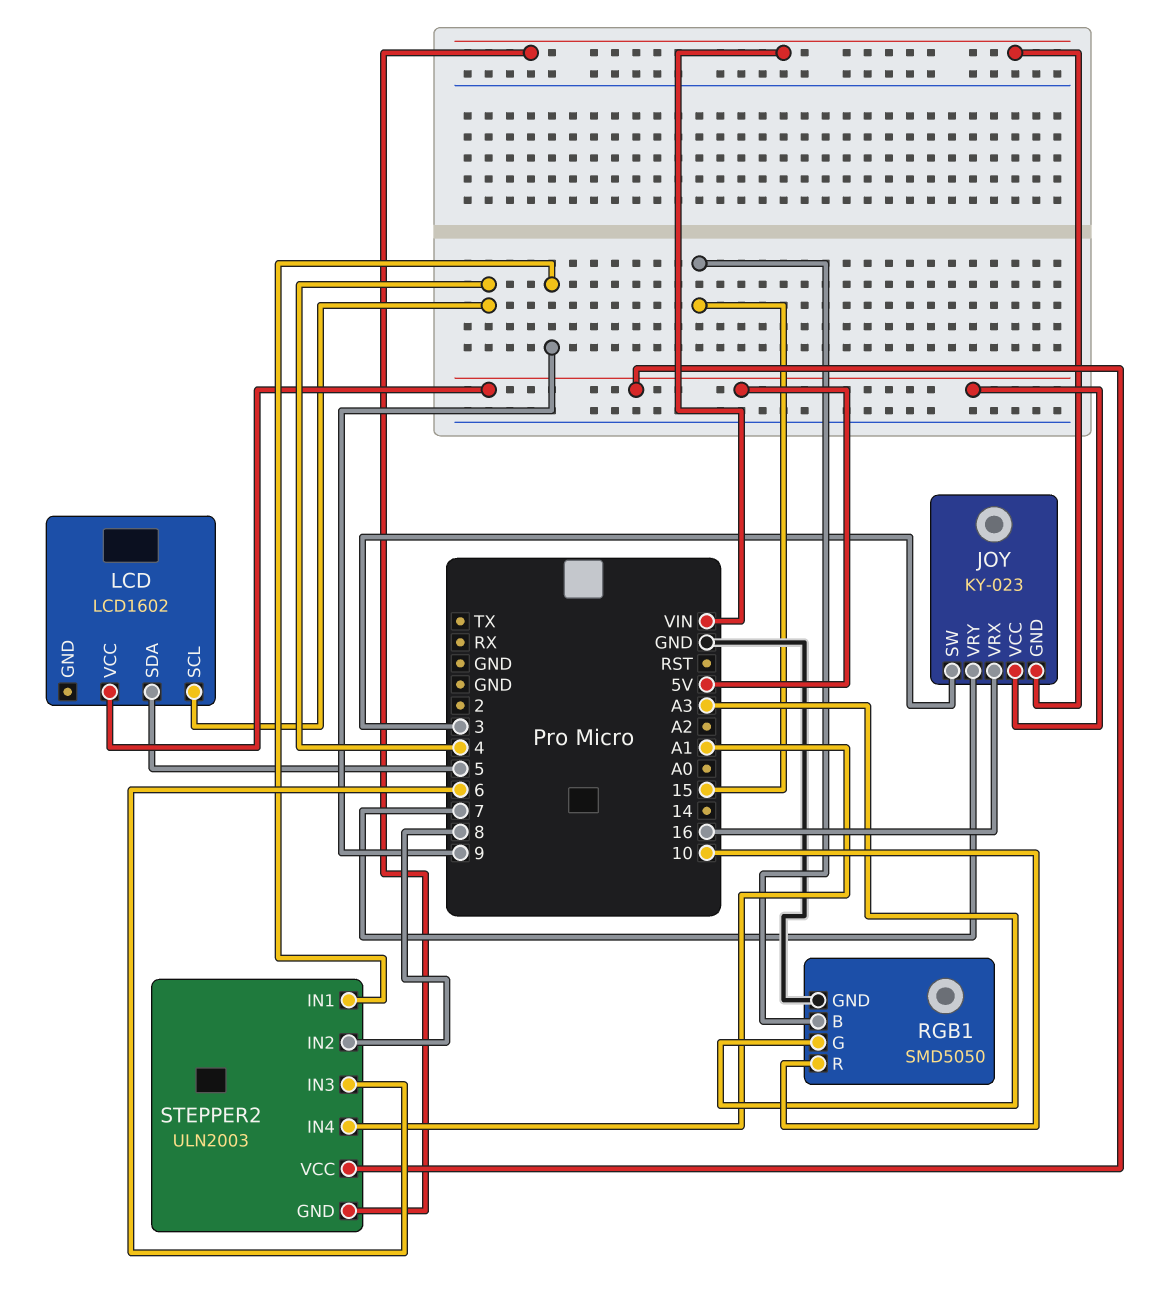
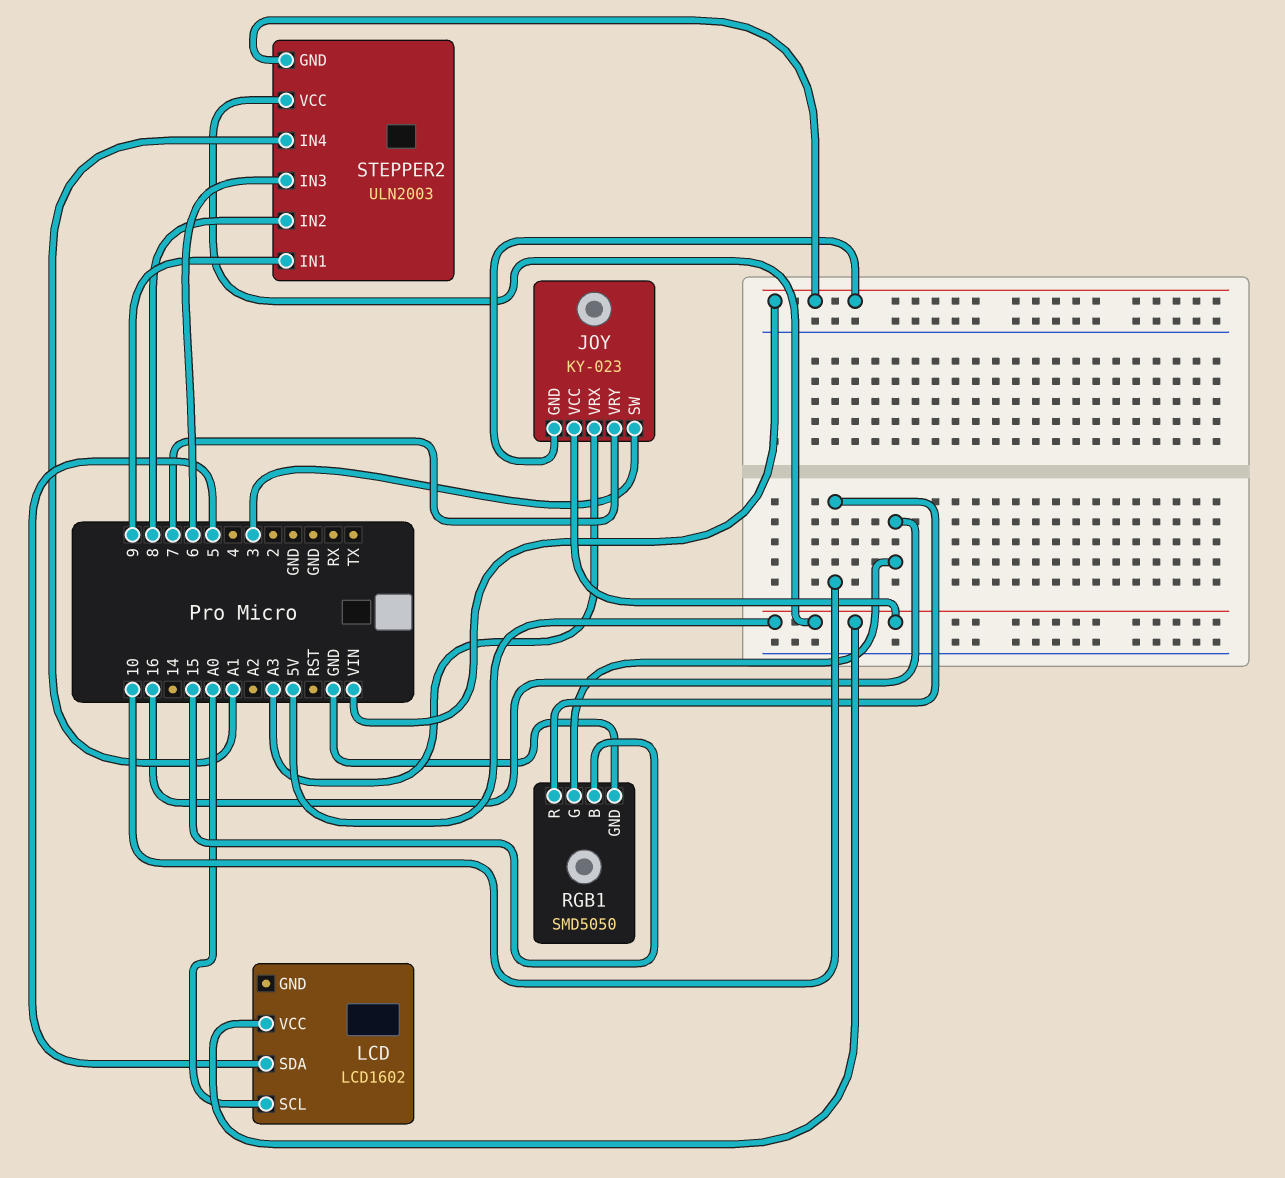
JOY pin VRX: 16 -> A3
LCD pin SCL: 4 -> A0
RGB1 pin G: A3 -> 16

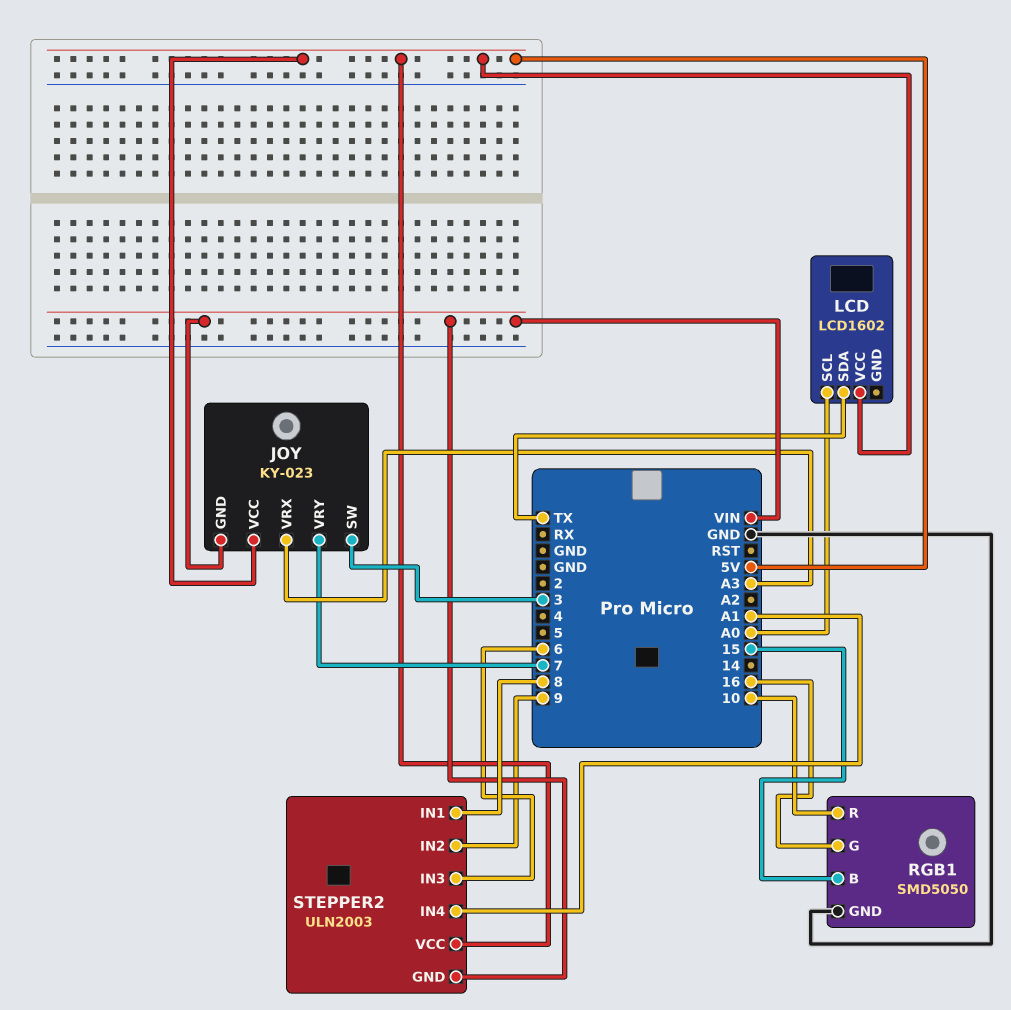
LCD pin SDA: 5 -> TX
STEPPER2 pin IN1: 9 -> 8
STEPPER2 pin IN2: 8 -> 9

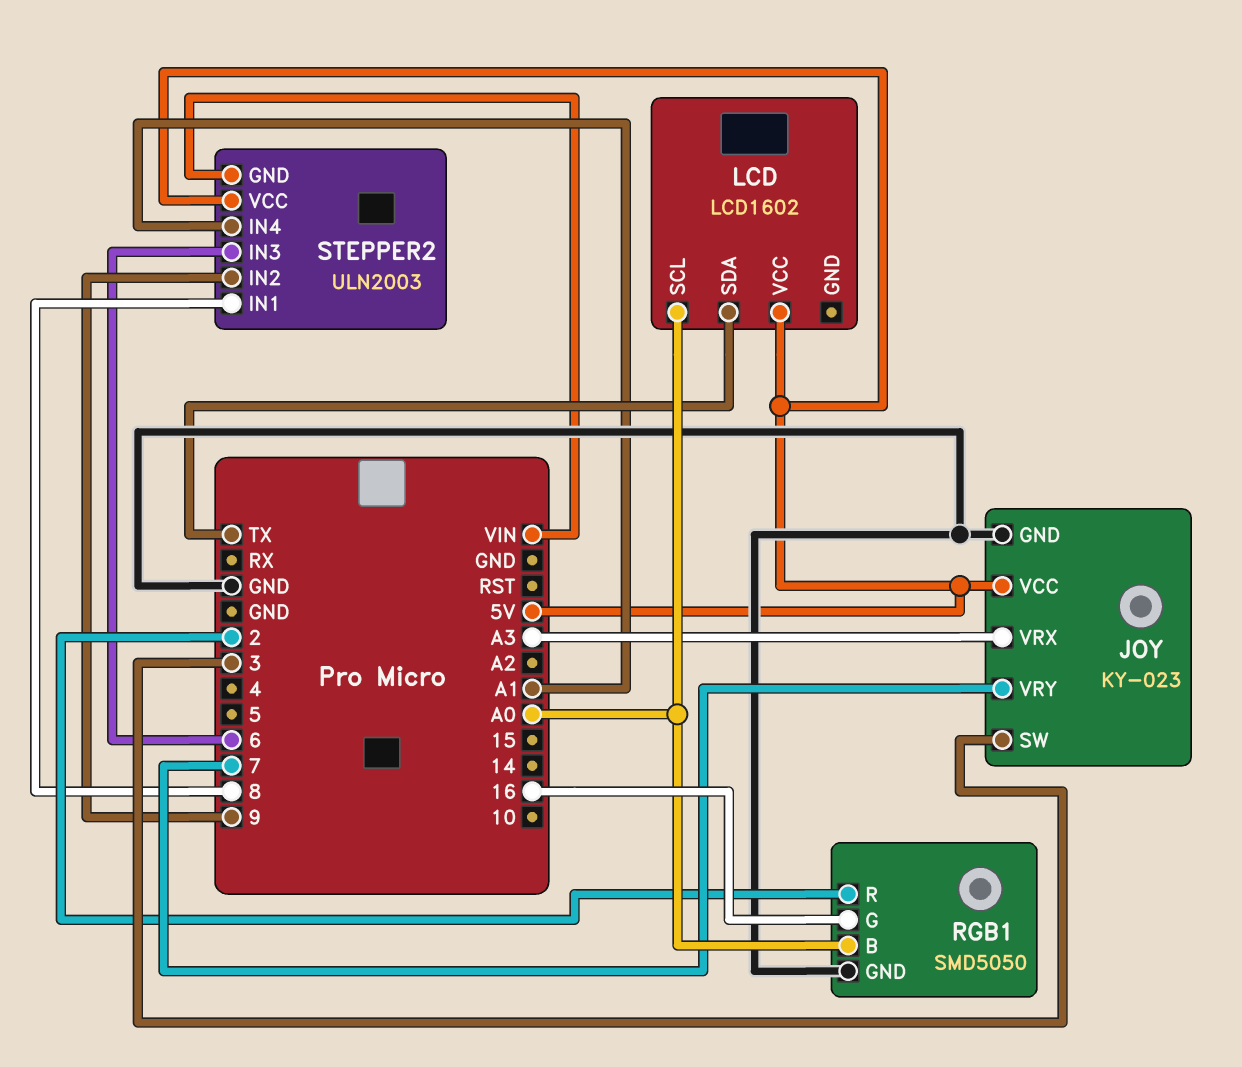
JOY pin GND: VIN -> GND
RGB1 pin B: 15 -> A0
RGB1 pin R: 10 -> 2

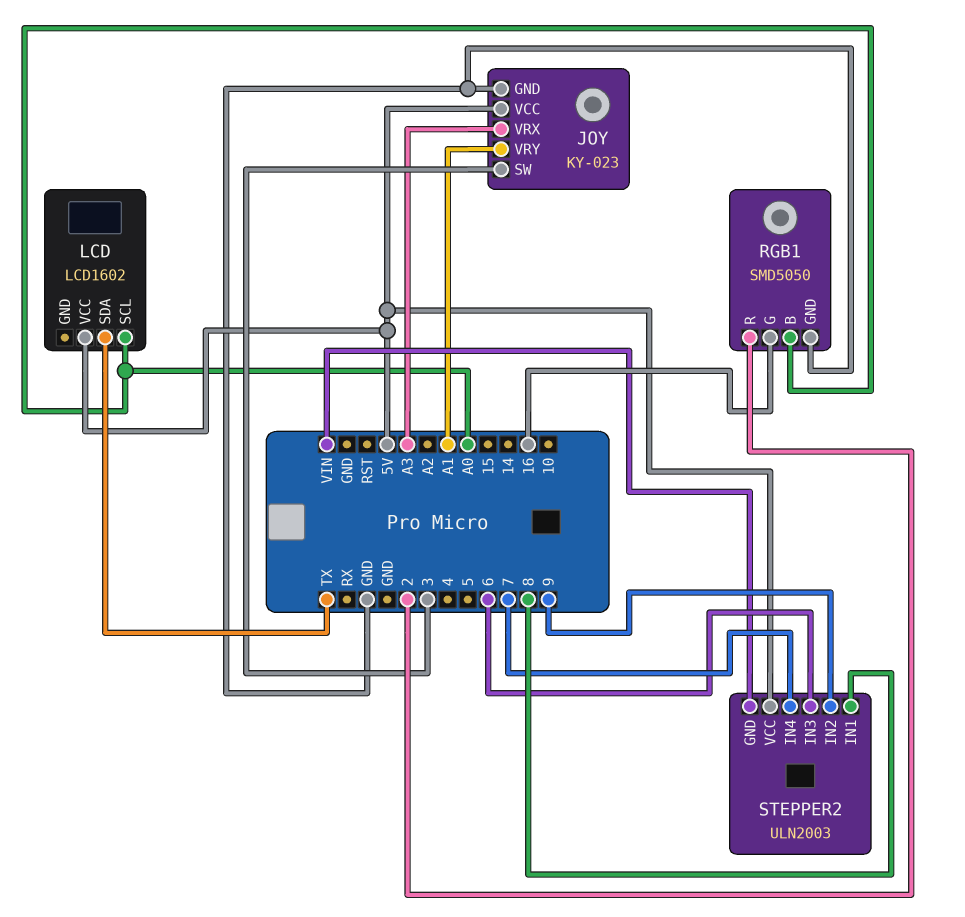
JOY pin VRY: 7 -> A1
STEPPER2 pin IN4: A1 -> 7

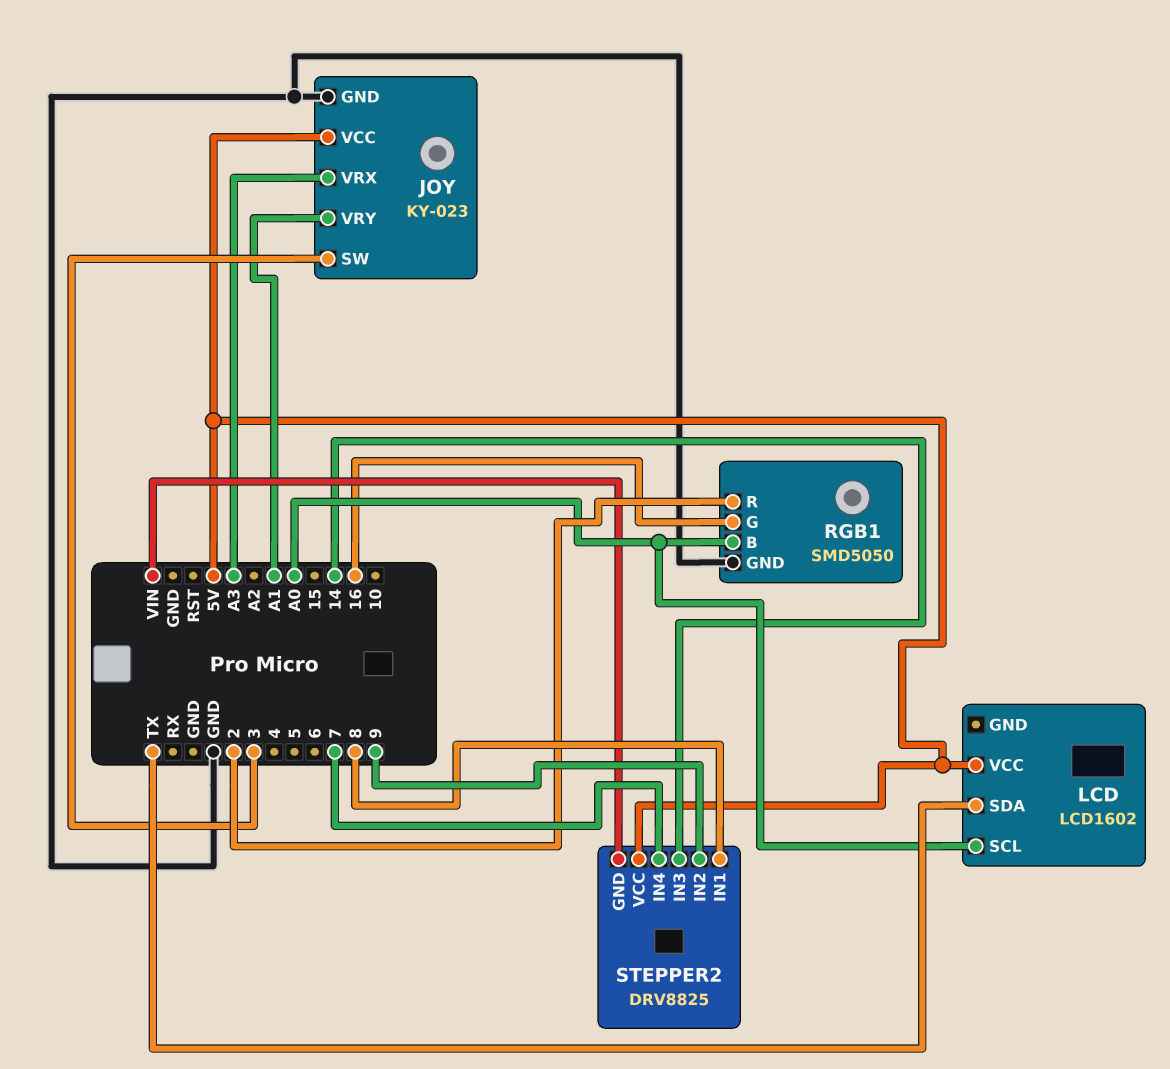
STEPPER2: ULN2003 -> DRV8825
STEPPER2 pin IN3: 6 -> 14

